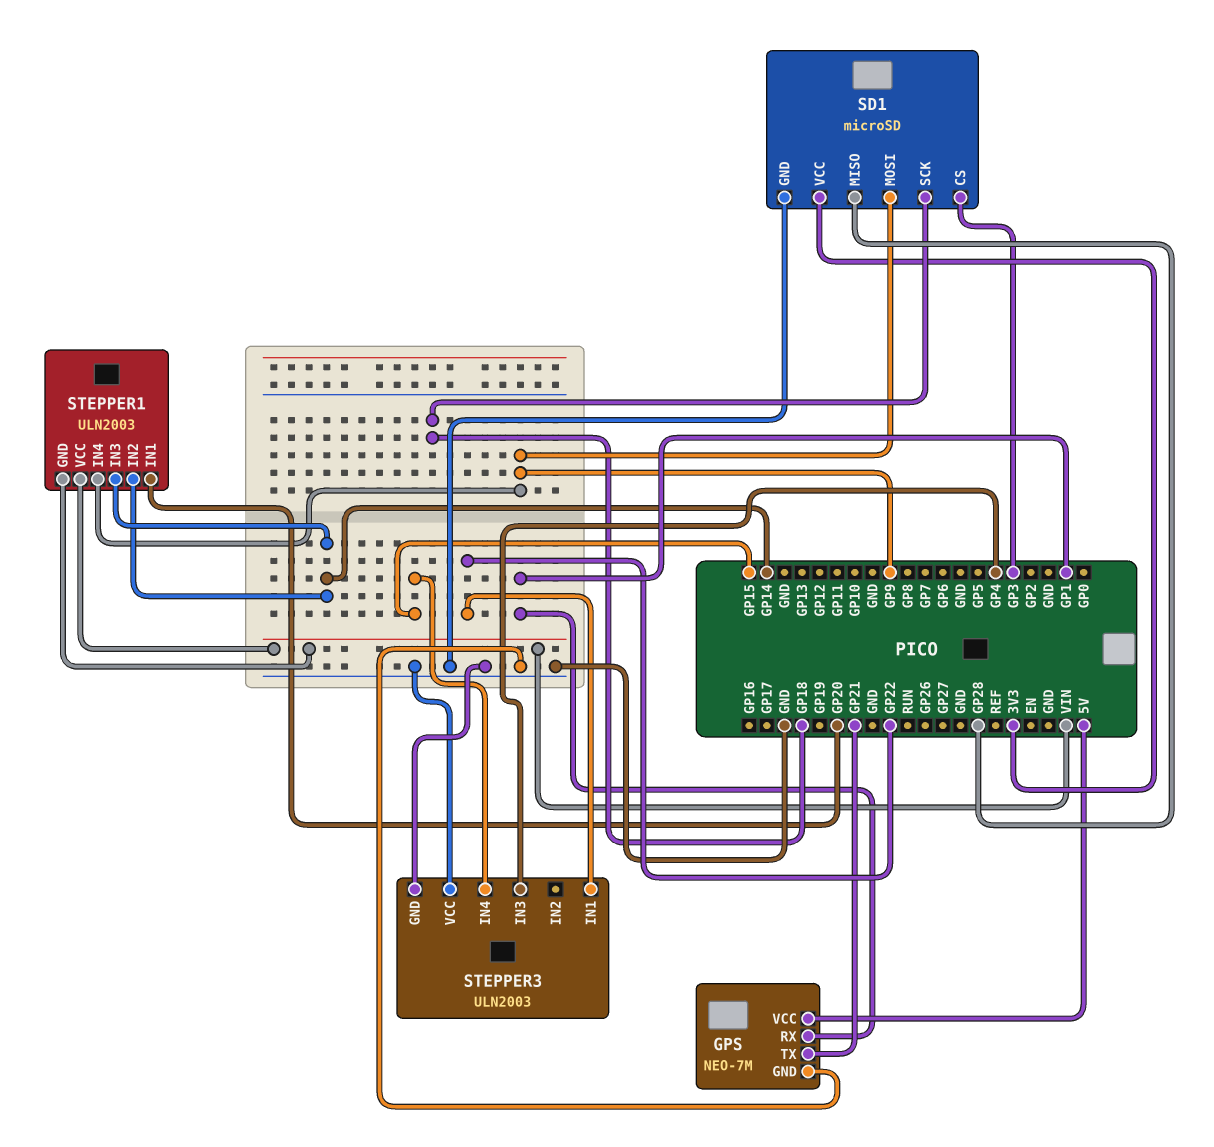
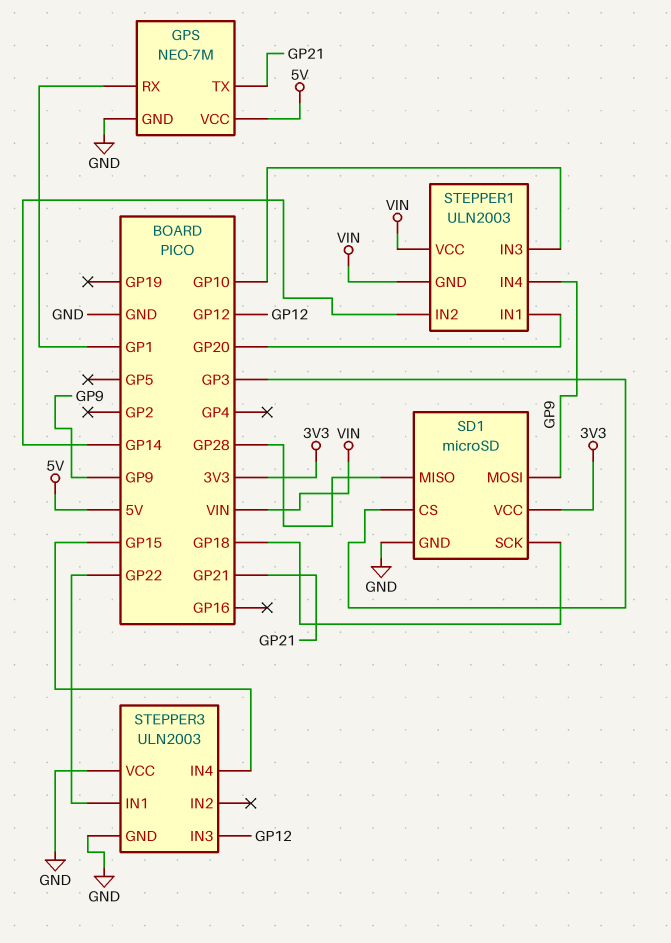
STEPPER1 pin IN3: GP14 -> GP10
STEPPER3 pin IN3: GP4 -> GP12

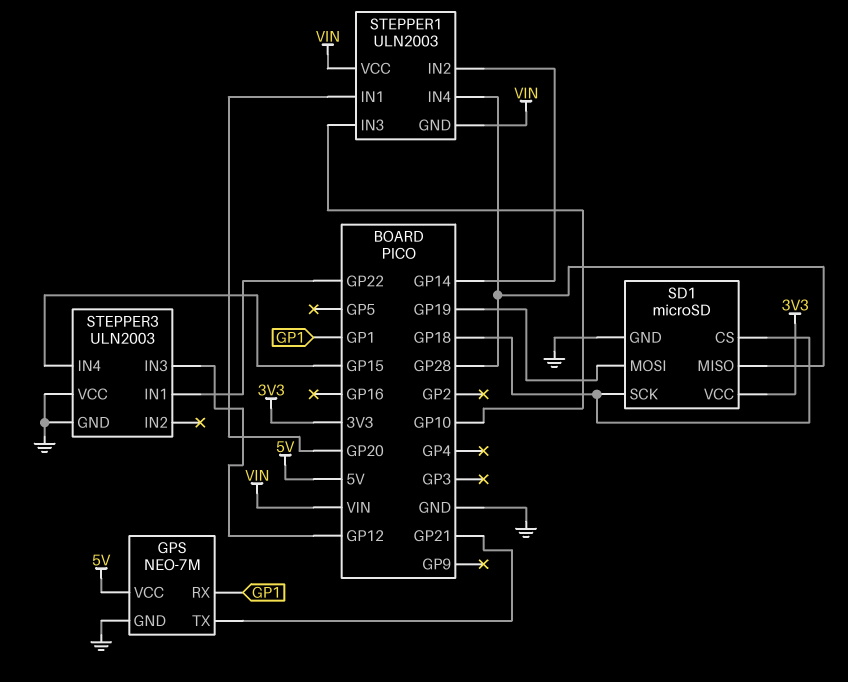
SD1 pin CS: GP3 -> GP18
SD1 pin MOSI: GP9 -> GP19
STEPPER1 pin IN4: GP9 -> GP28

